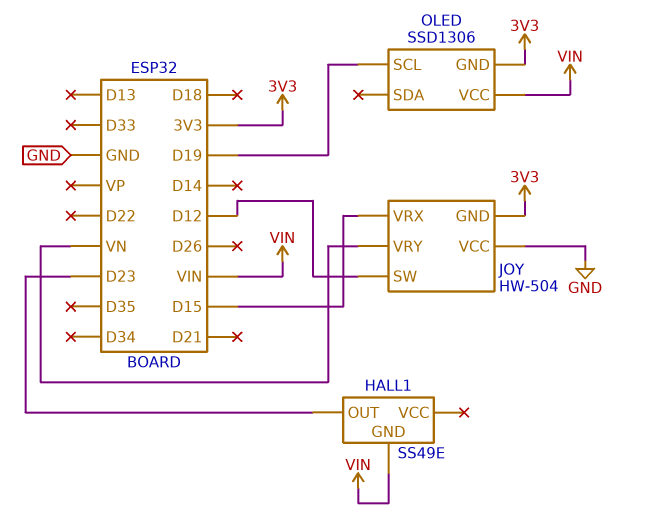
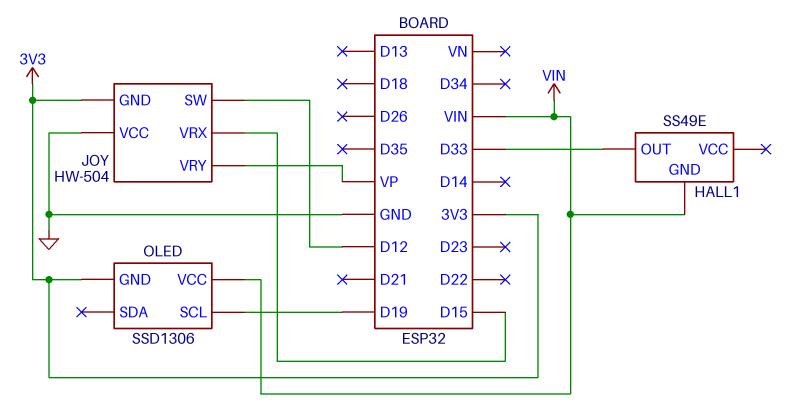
HALL1 pin OUT: D23 -> D33
JOY pin VRY: VN -> VP

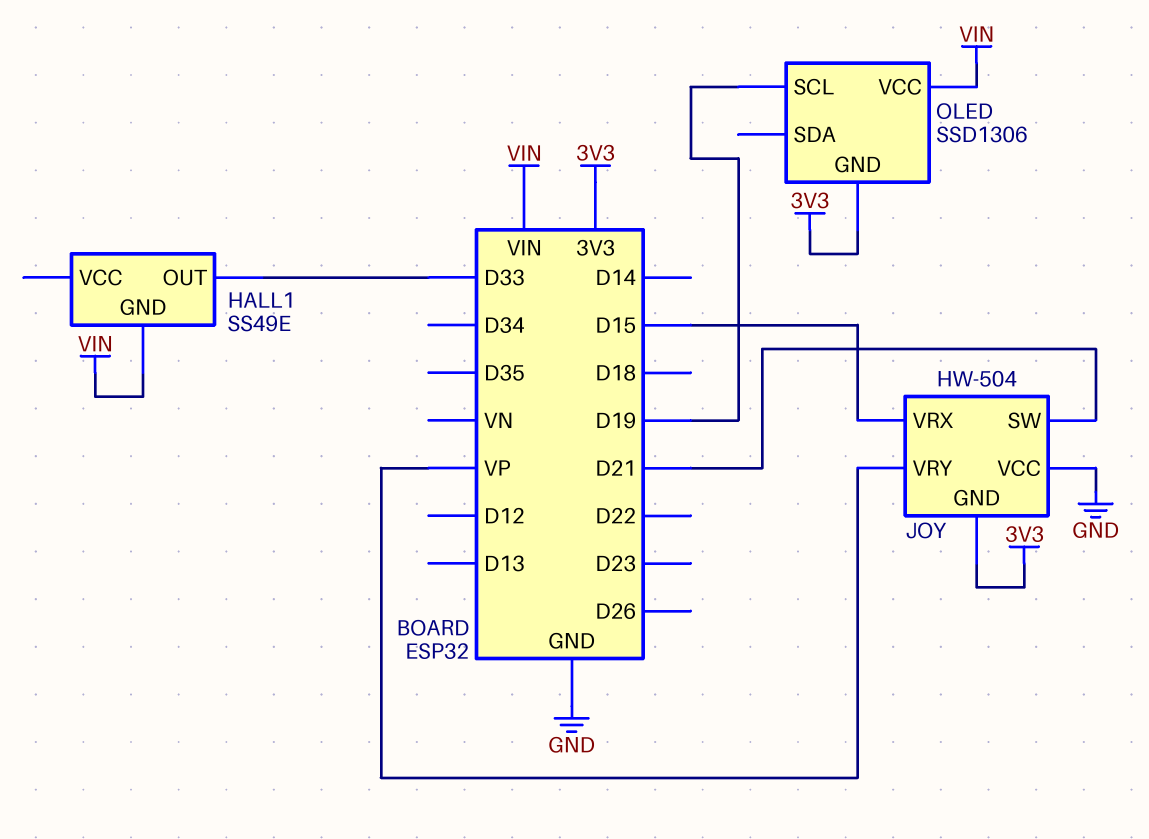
JOY pin SW: D12 -> D21

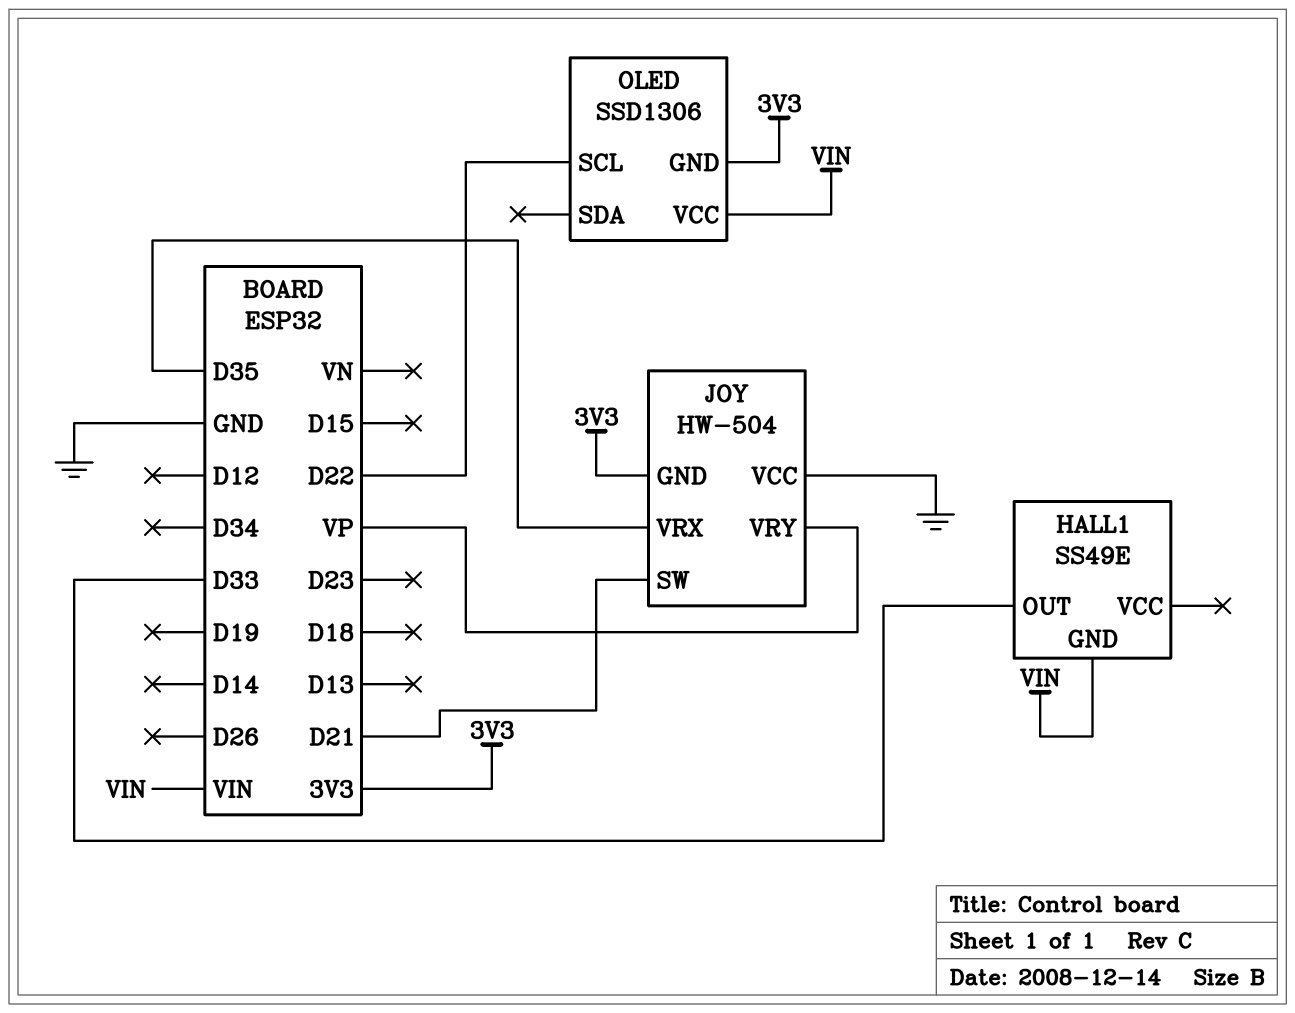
JOY pin VRX: D15 -> D35
OLED pin SCL: D19 -> D22

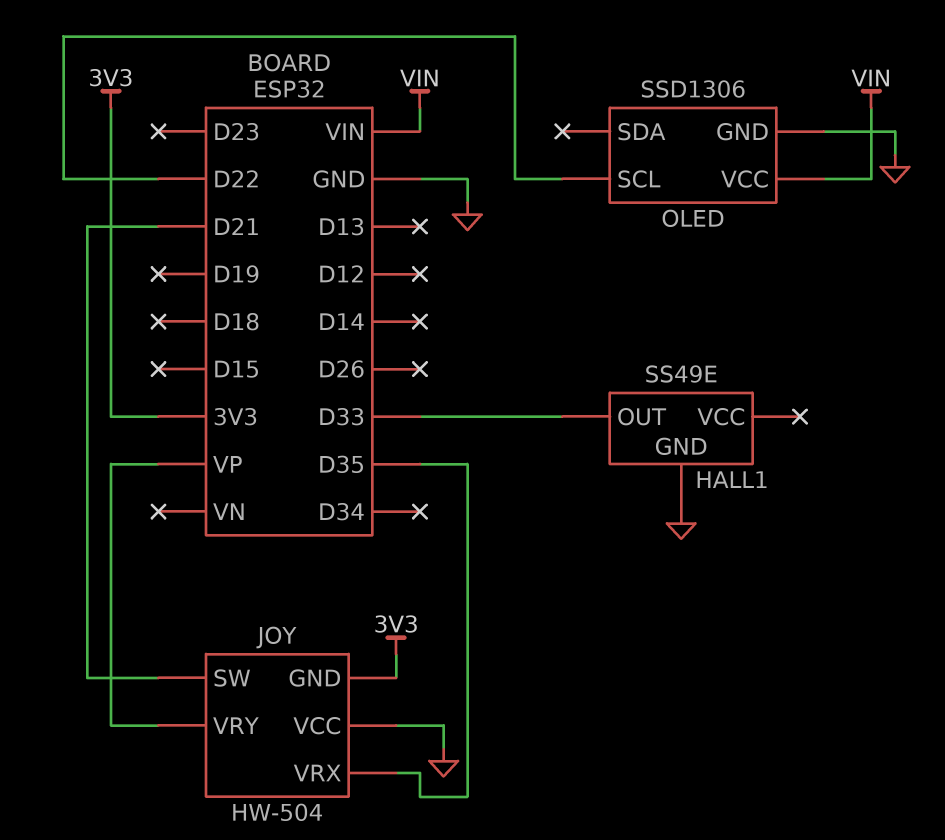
HALL1 pin GND: VIN -> GND
OLED pin GND: 3V3 -> GND

